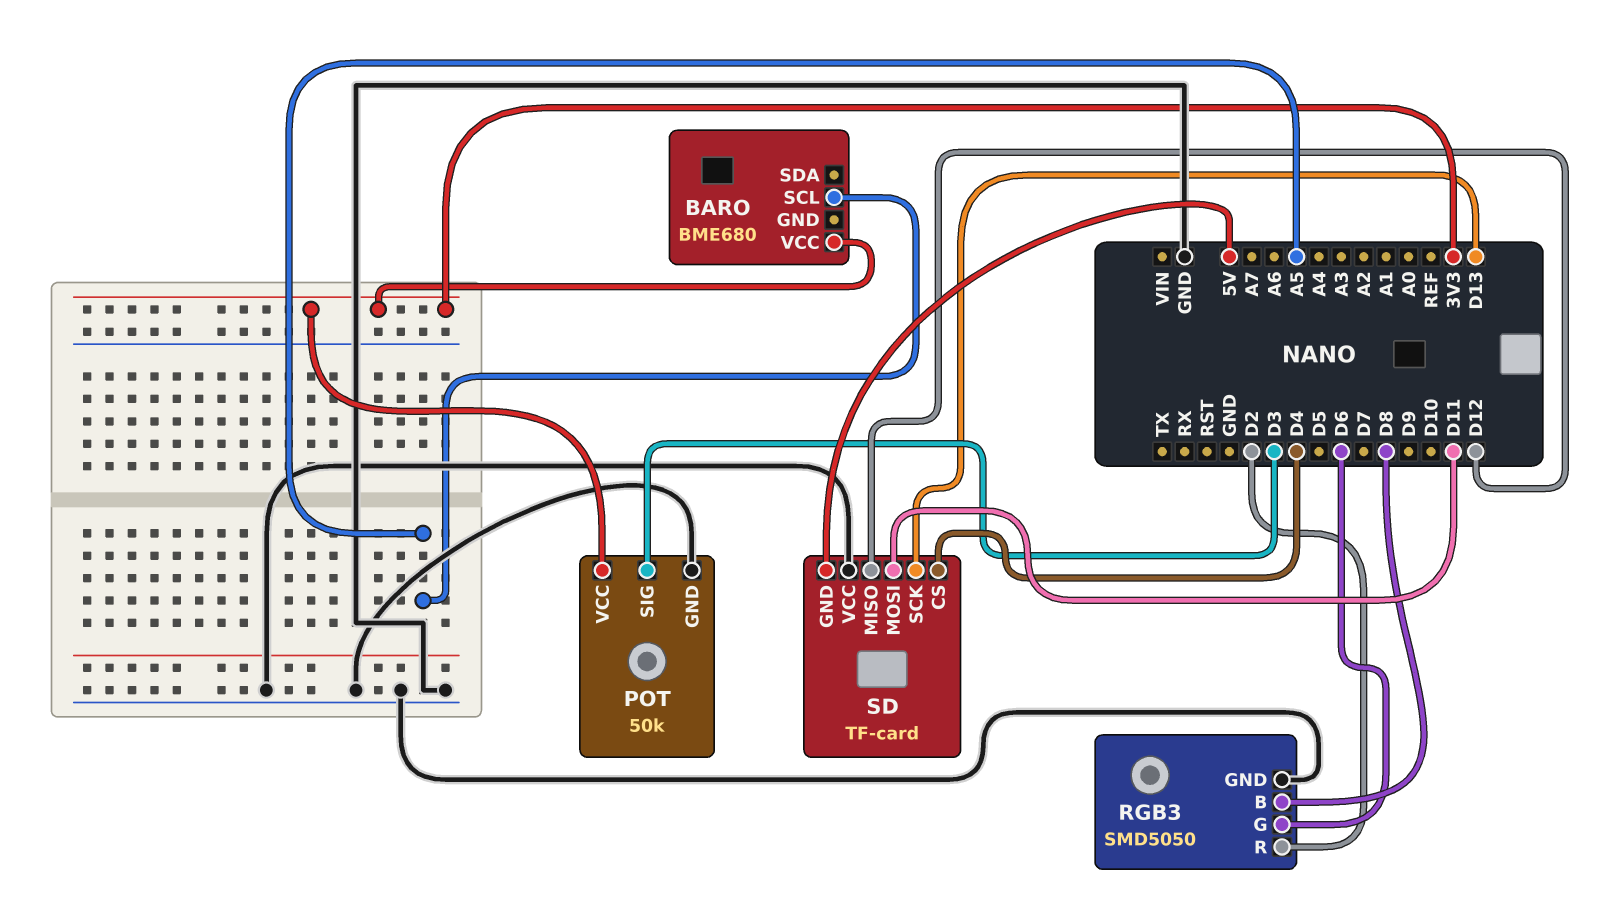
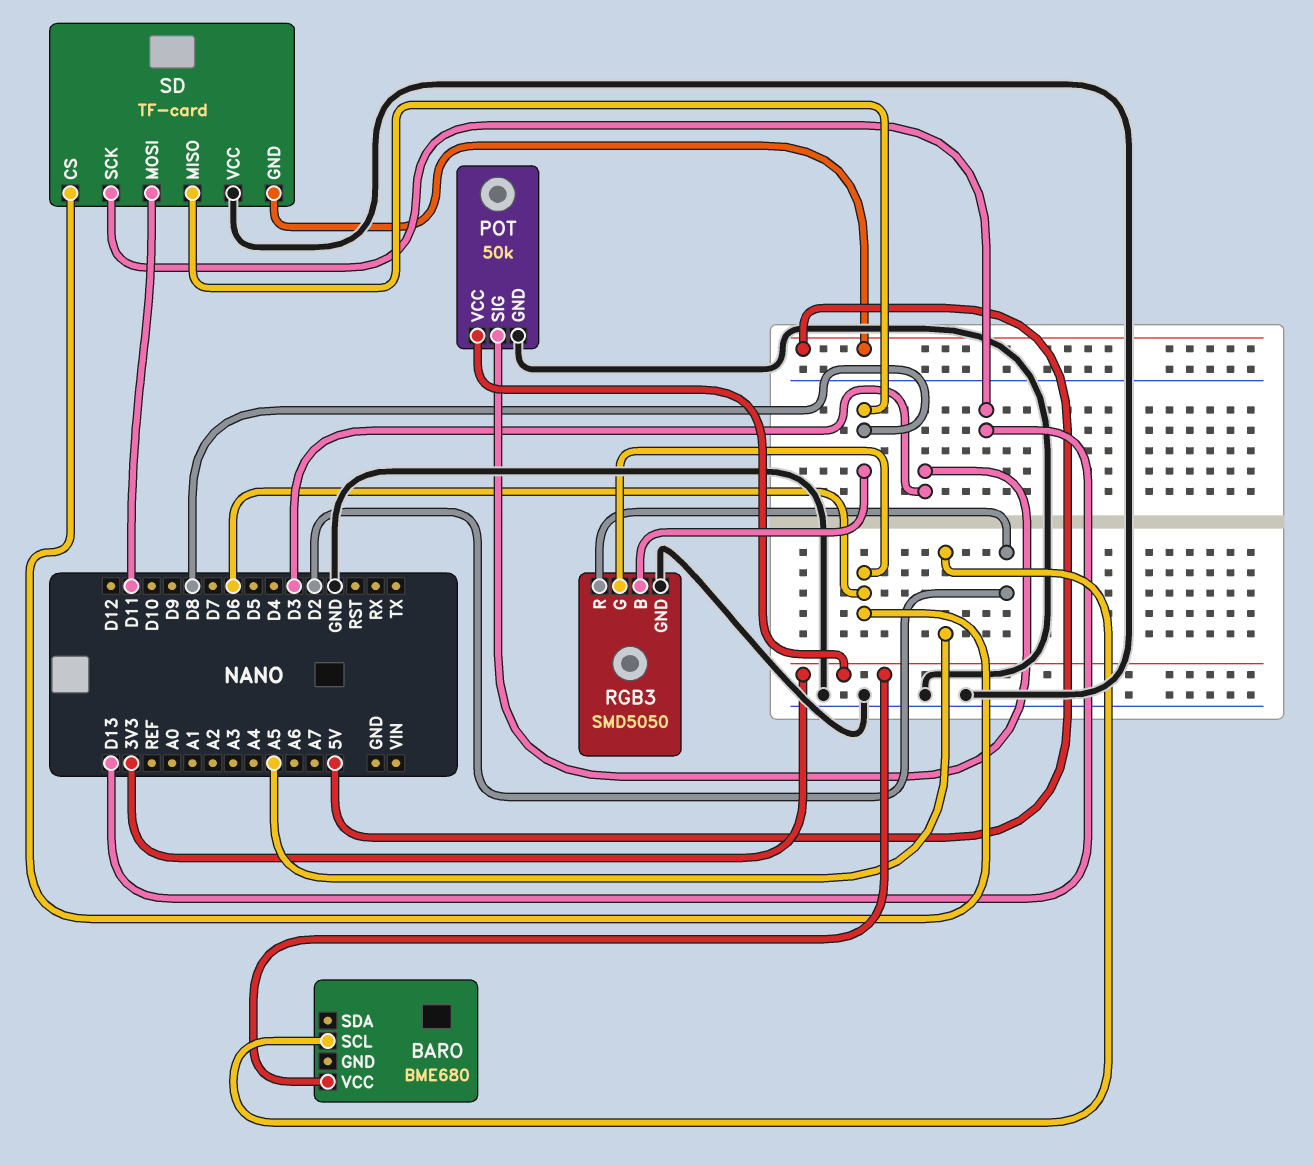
SD pin CS: D4 -> D6
SD pin MISO: D12 -> D8

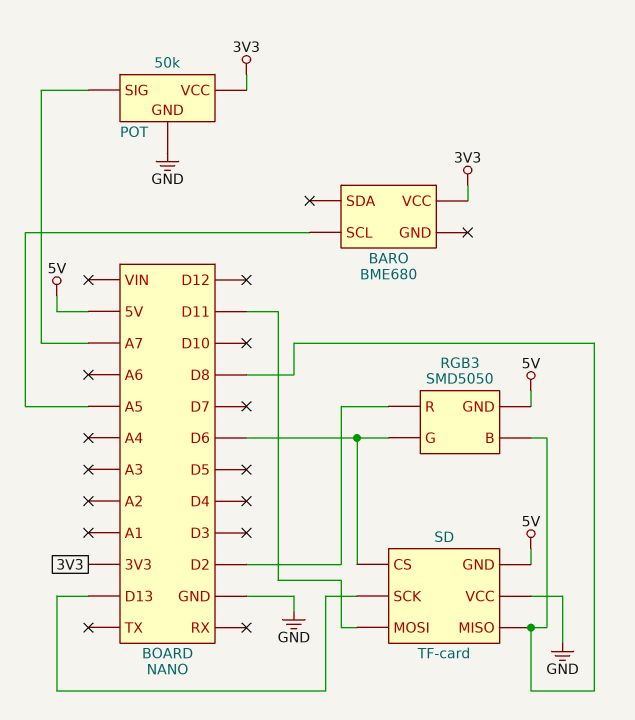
POT pin SIG: D3 -> A7
RGB3 pin GND: GND -> 5V

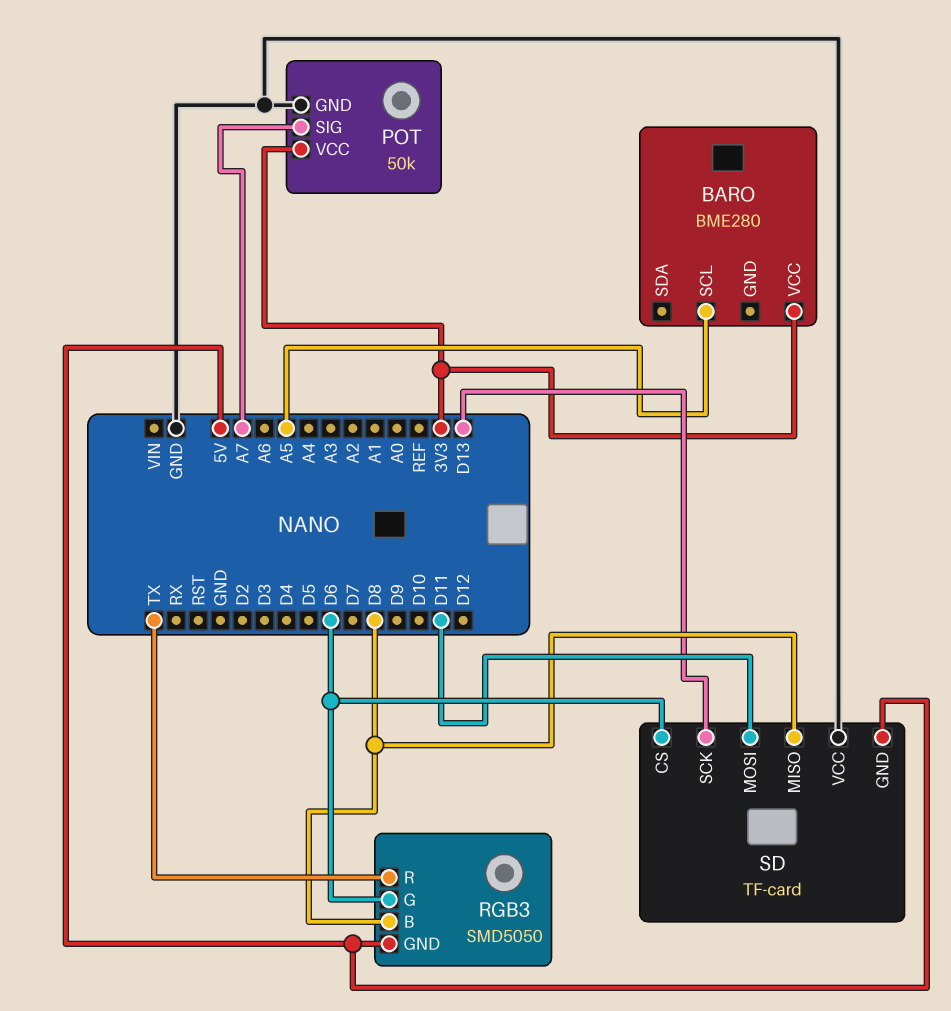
BARO: BME680 -> BME280
RGB3 pin R: D2 -> TX

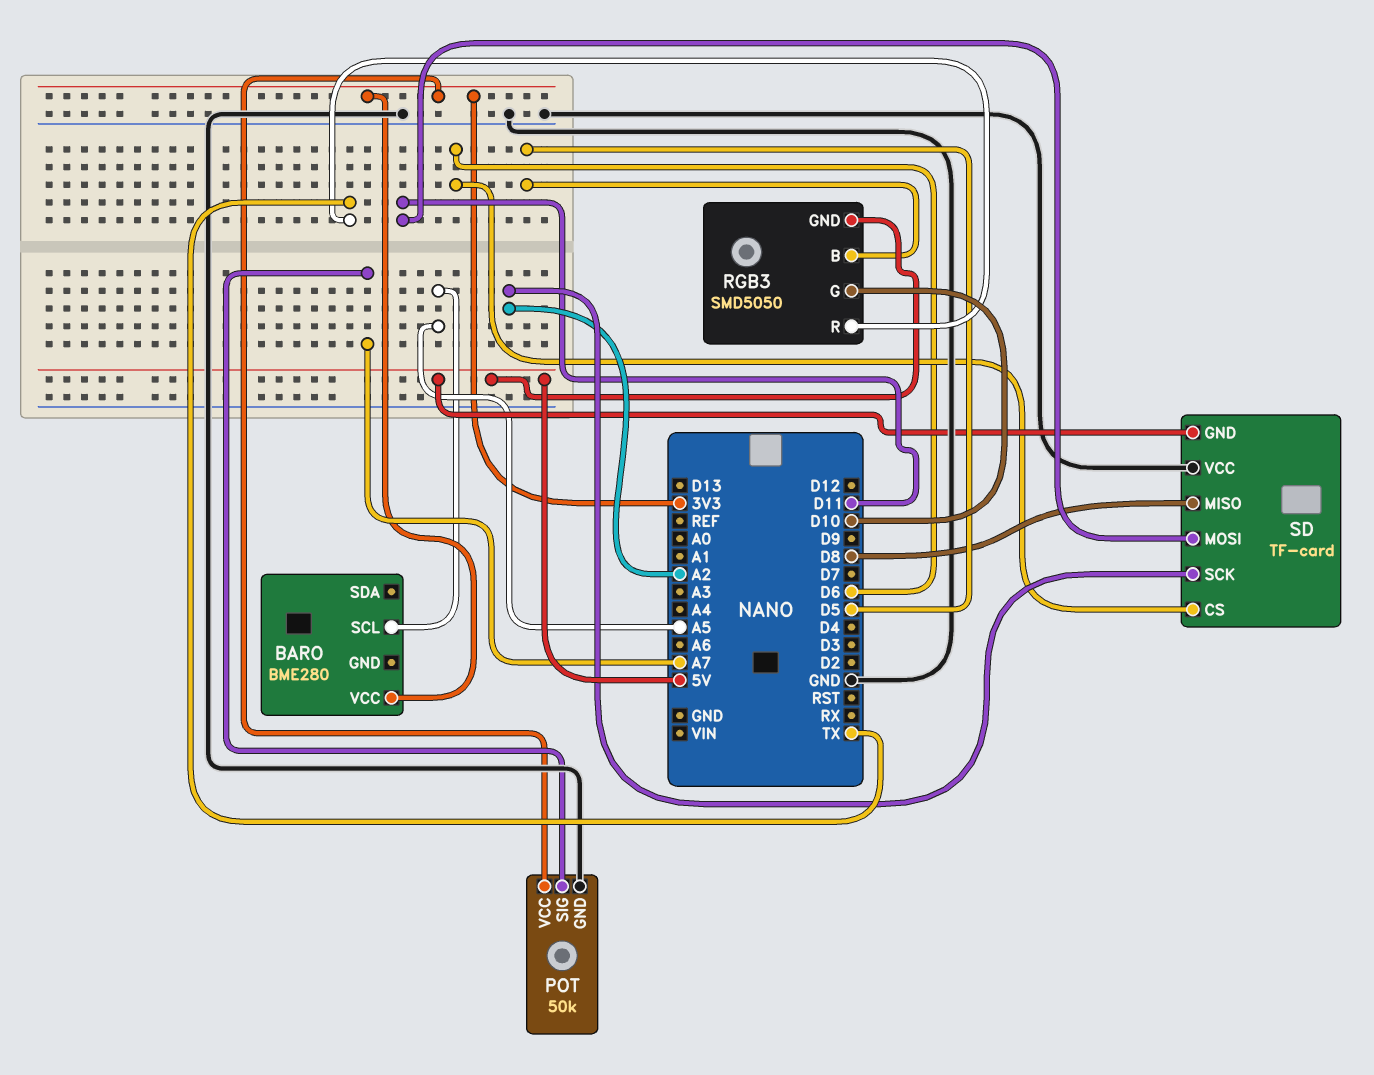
RGB3 pin B: D8 -> D5
RGB3 pin G: D6 -> D10
SD pin SCK: D13 -> A2

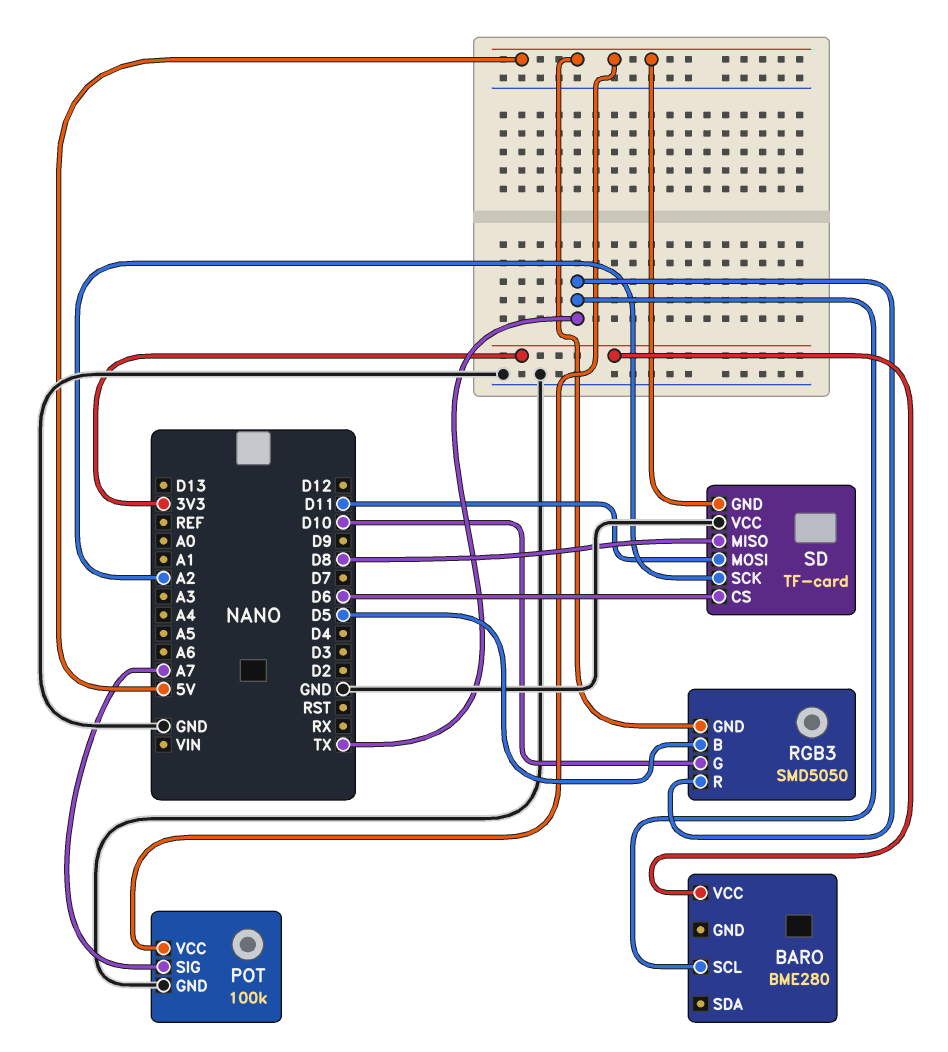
BARO pin SCL: A5 -> TX
POT: 50k -> 100k
POT pin VCC: 3V3 -> 5V

